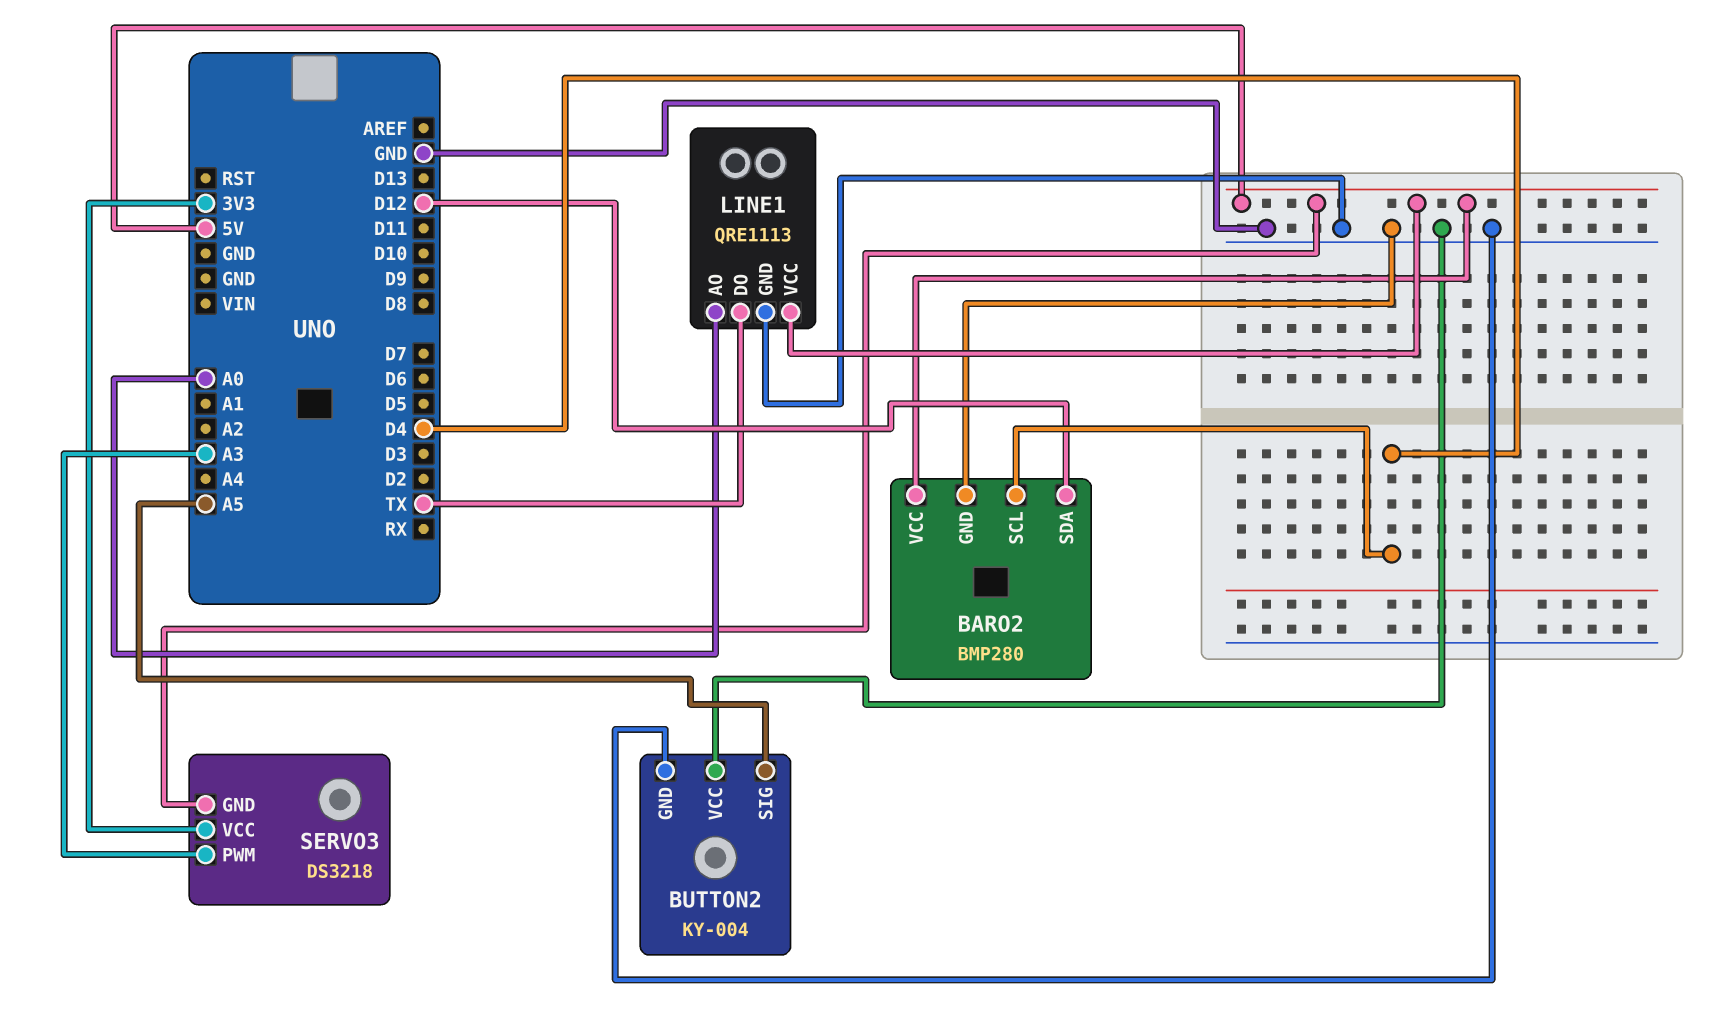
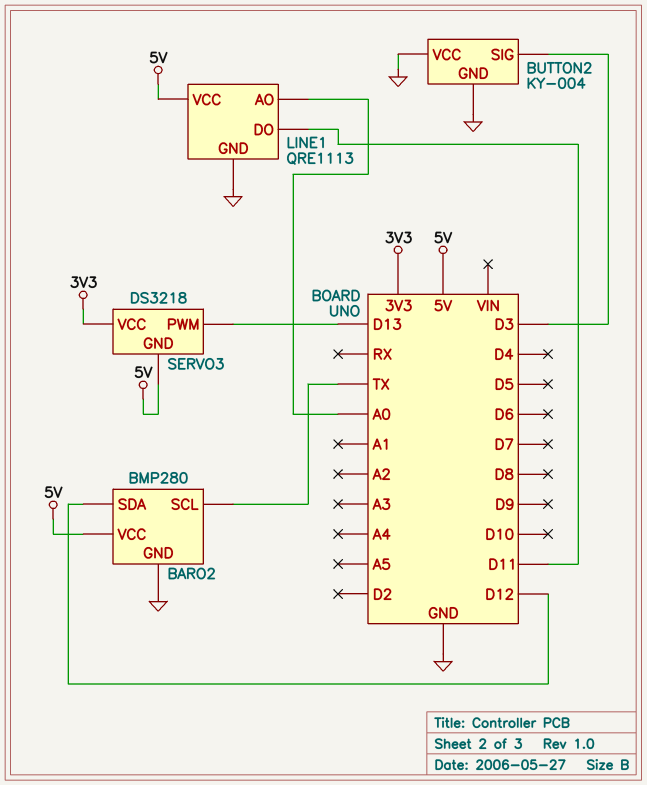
BARO2 pin SCL: D4 -> TX
BUTTON2 pin SIG: A5 -> D3
LINE1 pin DO: TX -> D11
SERVO3 pin PWM: A3 -> D13

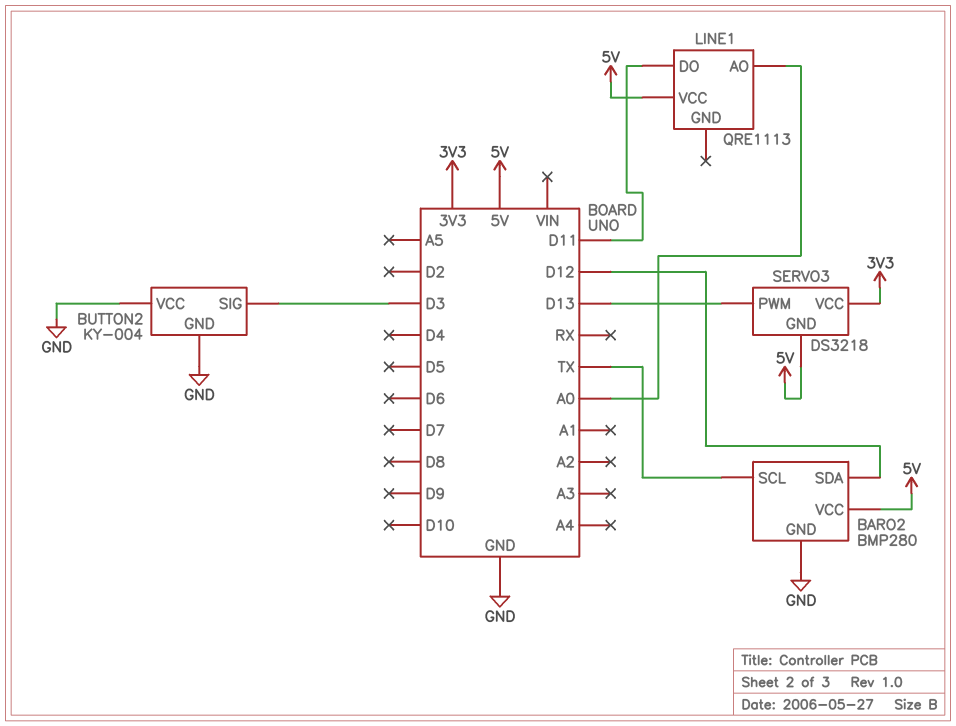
LINE1 pin GND: GND -> none

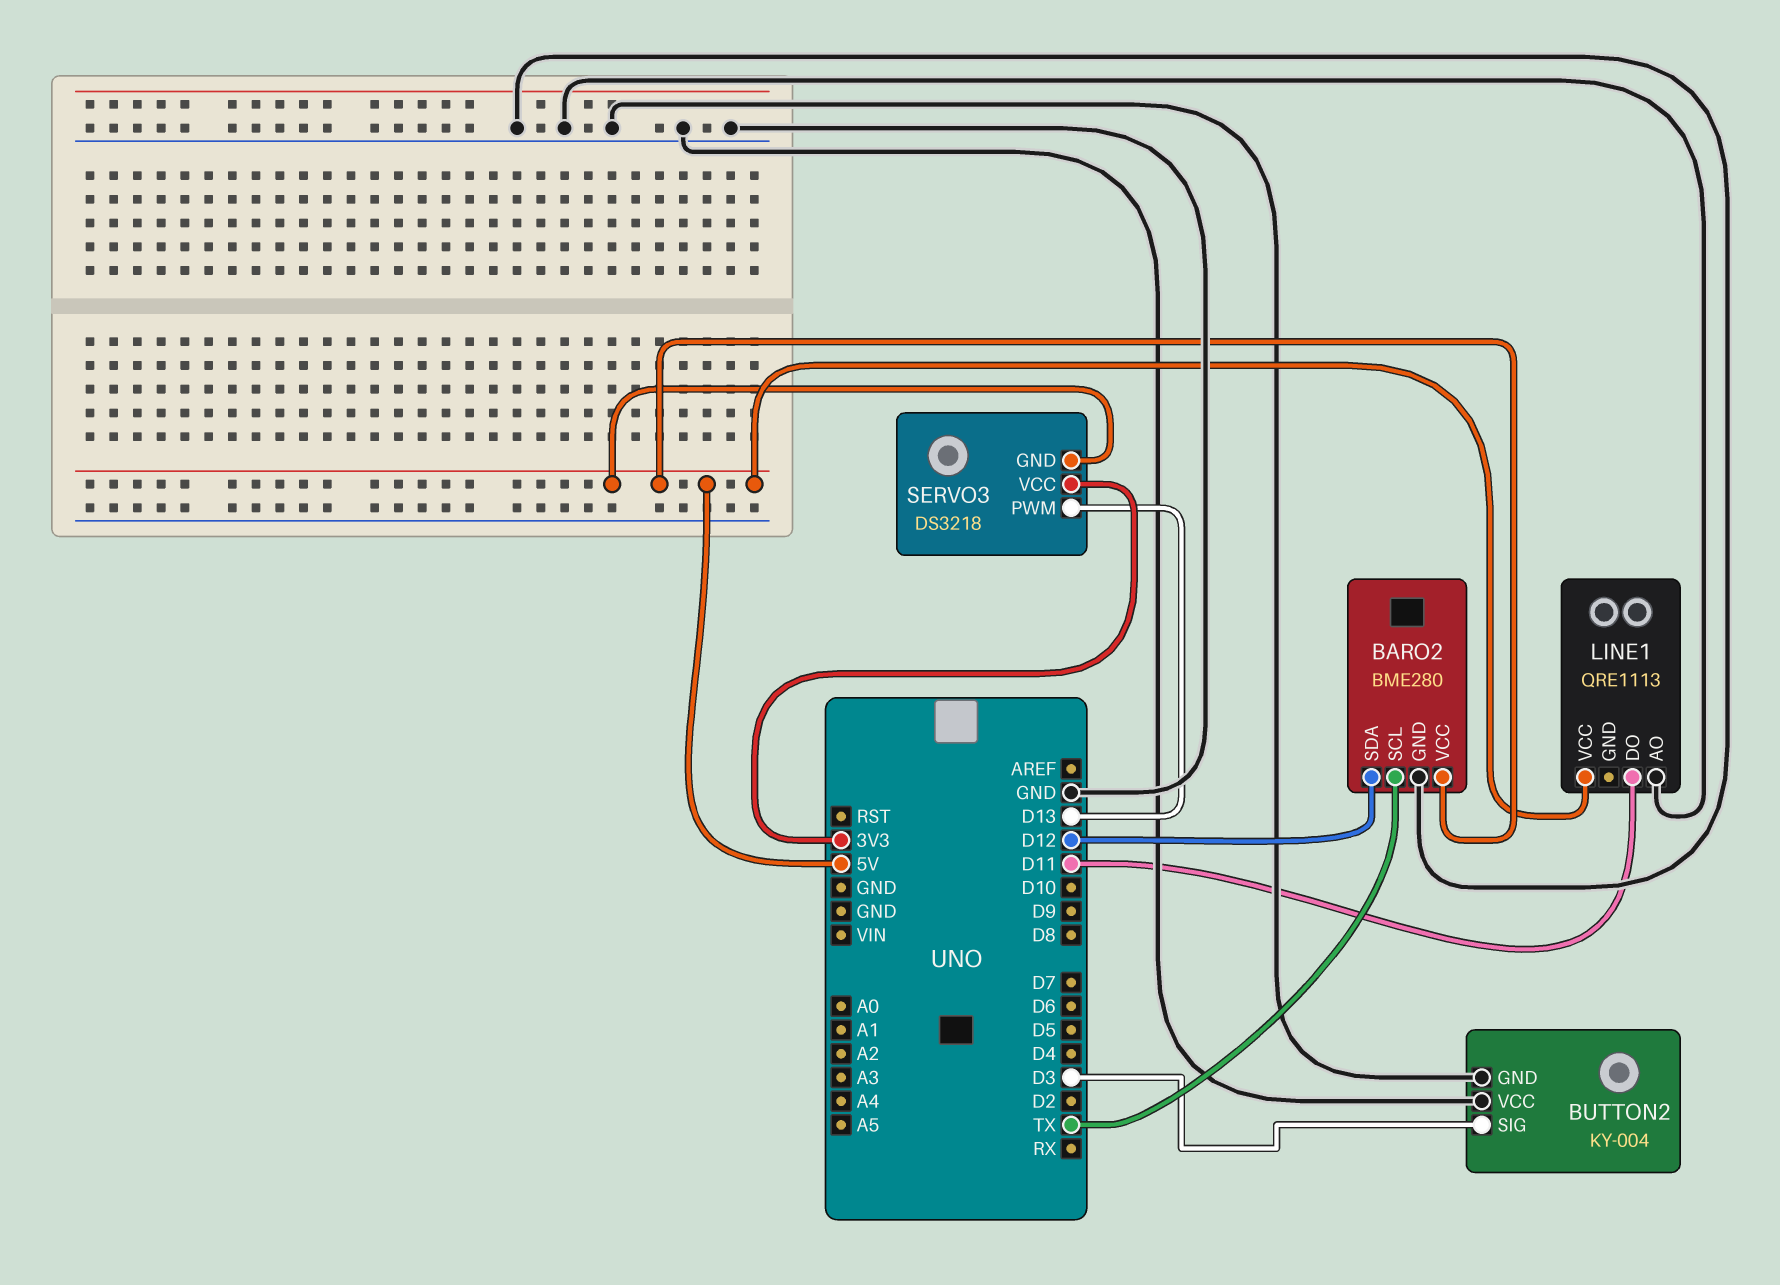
BARO2: BMP280 -> BME280
LINE1 pin AO: A0 -> GND

